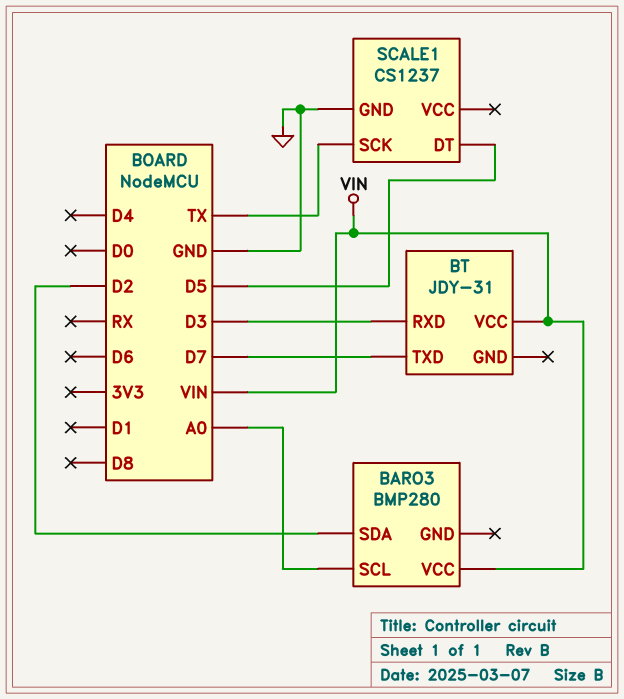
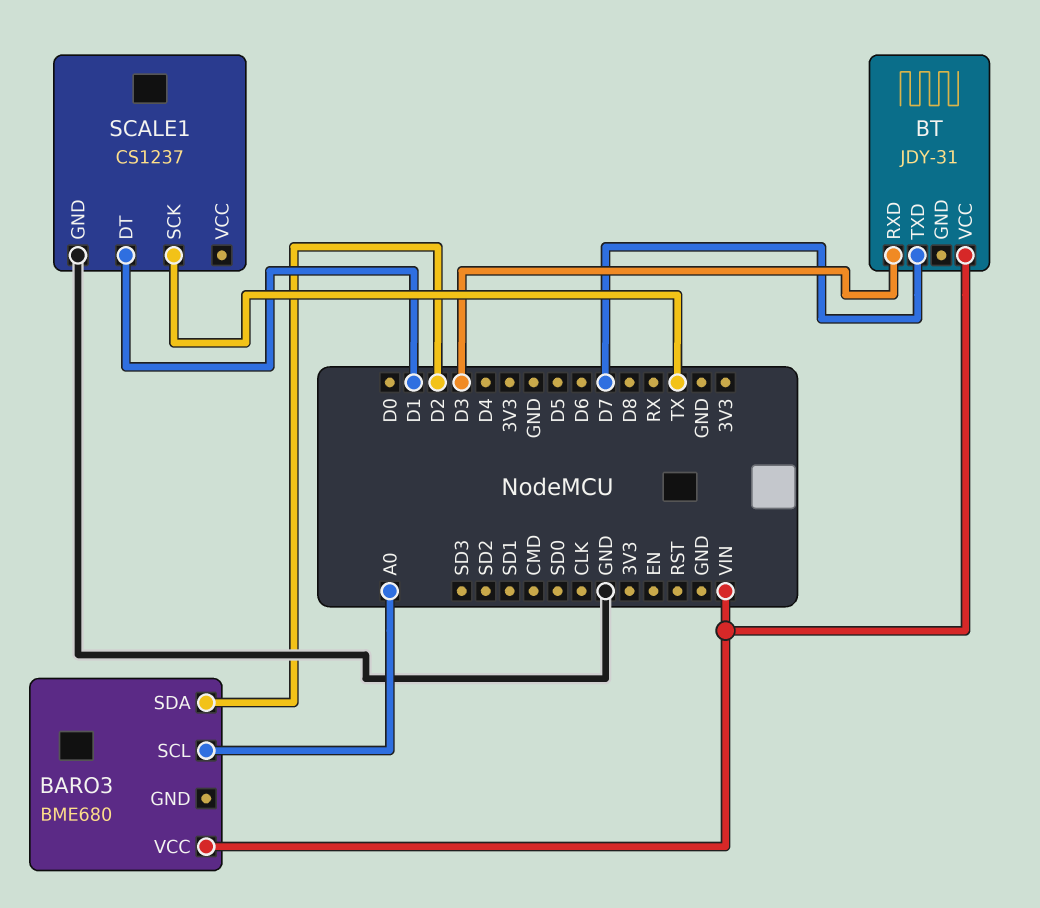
BARO3: BMP280 -> BME680
SCALE1 pin DT: D5 -> D1

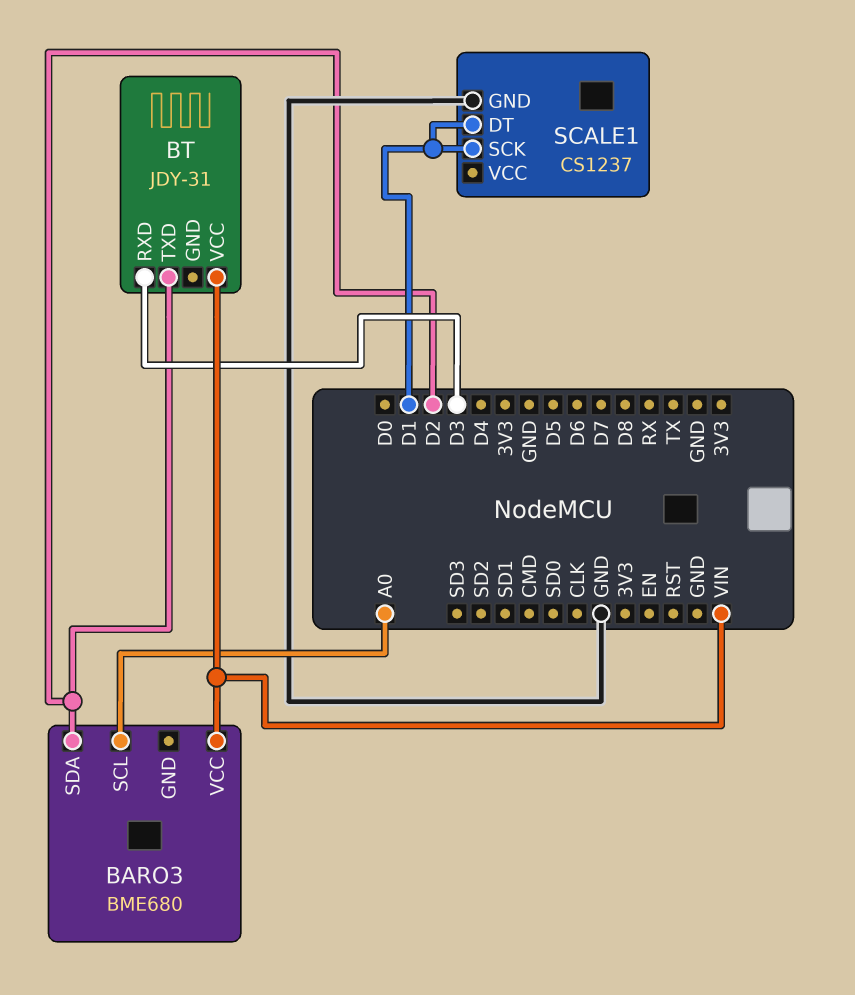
BT pin TXD: D7 -> D2
SCALE1 pin SCK: TX -> D1

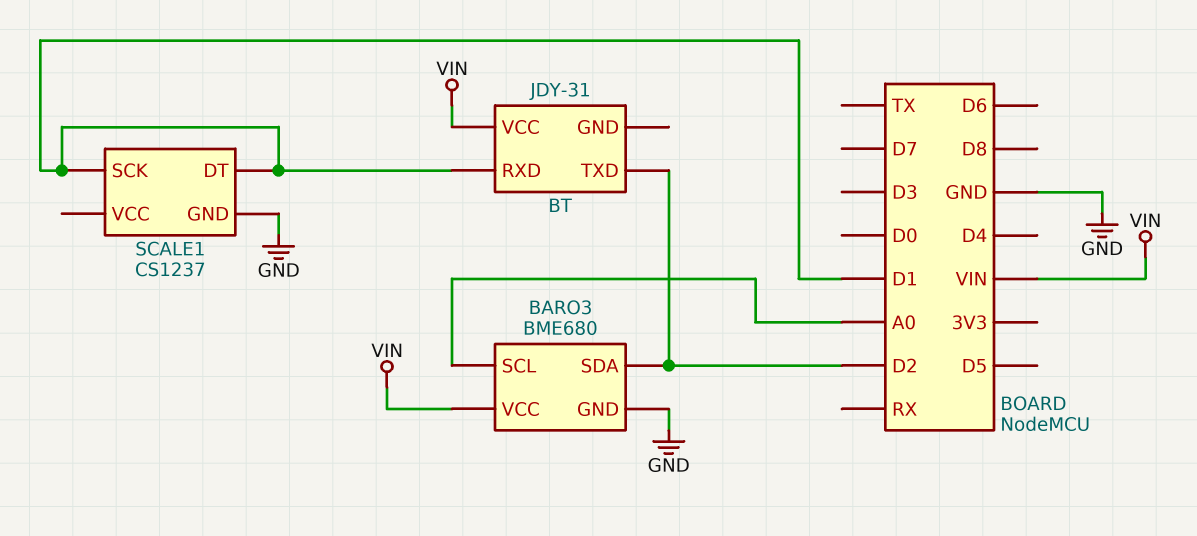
BARO3 pin GND: none -> GND
BT pin RXD: D3 -> D1

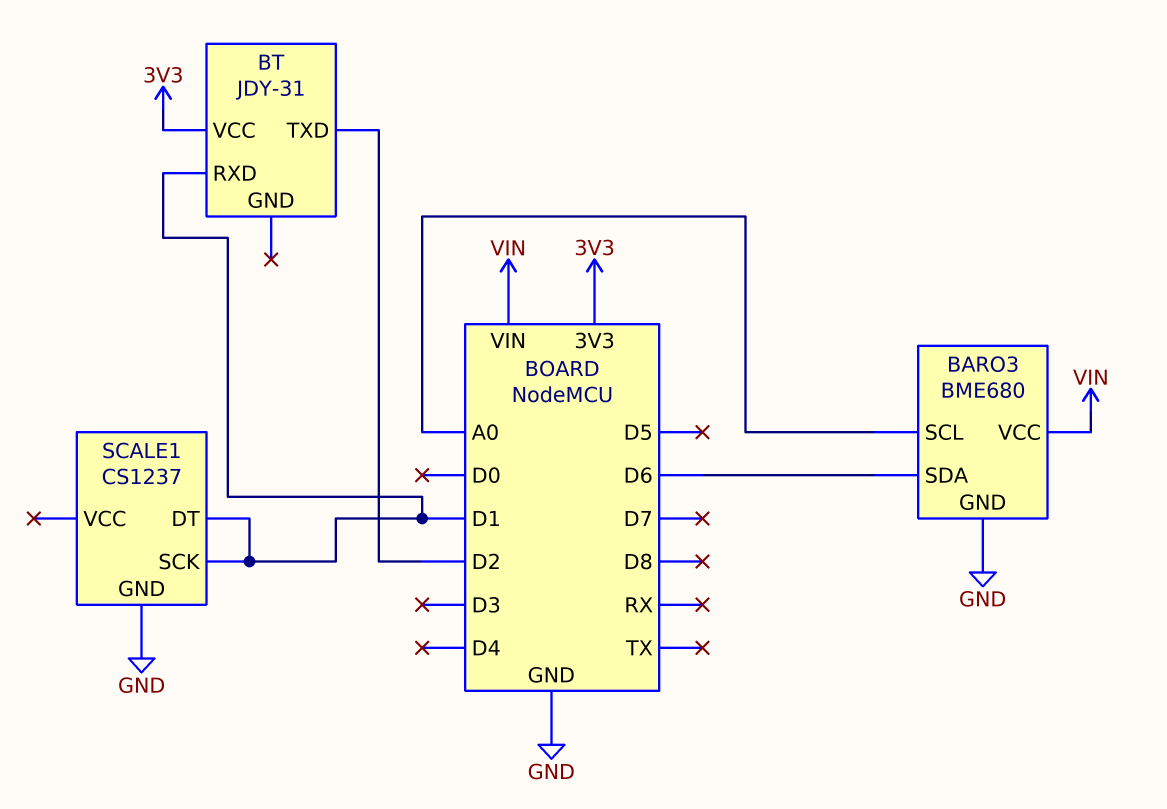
BARO3 pin SDA: D2 -> D6
BT pin VCC: VIN -> 3V3

